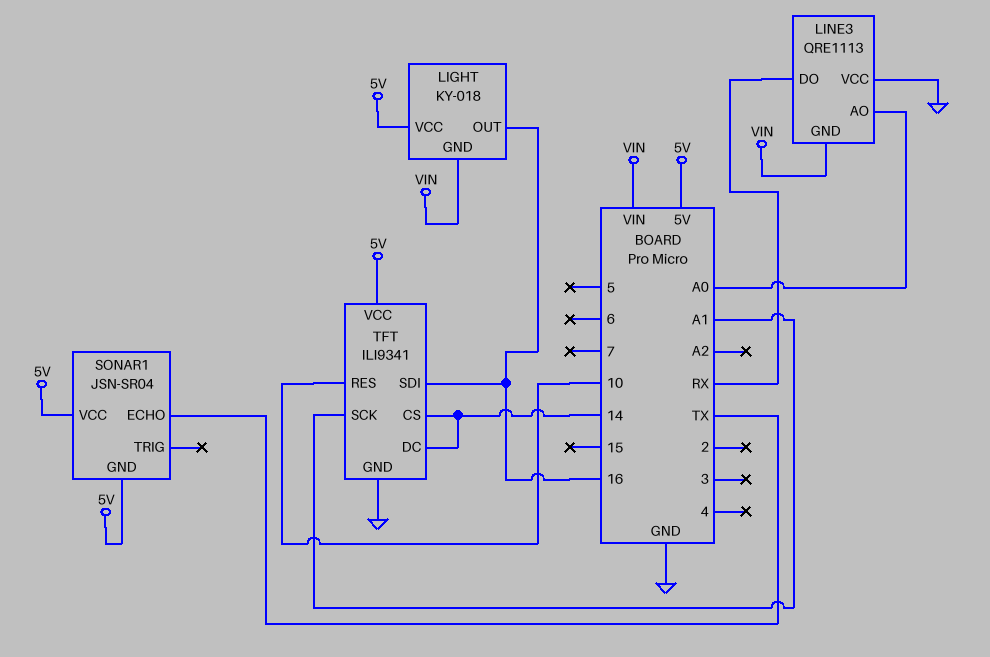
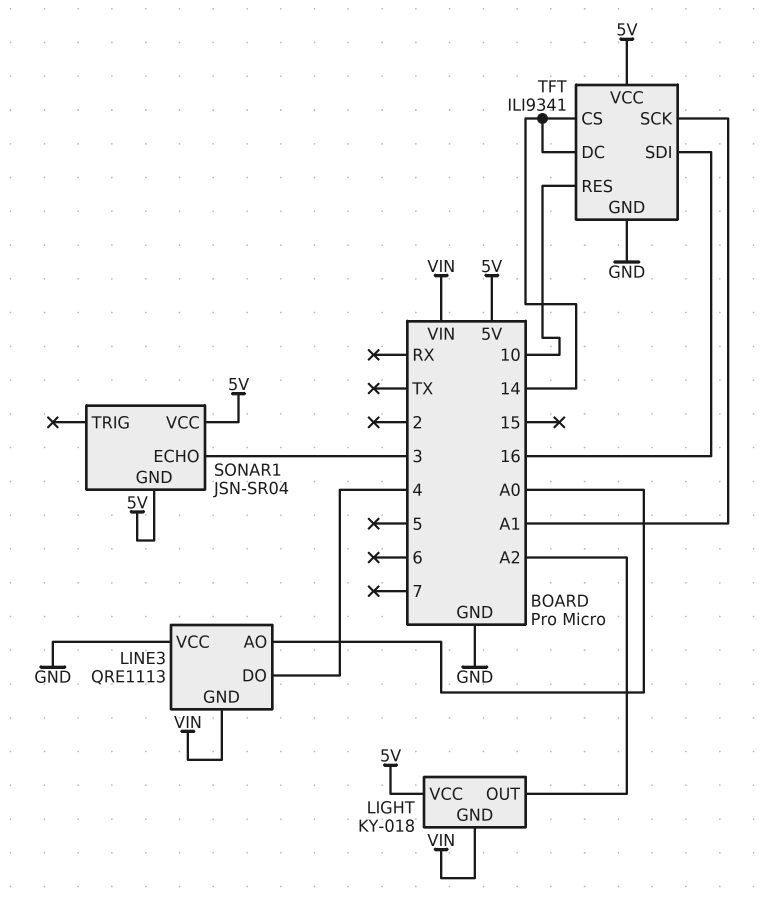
LIGHT pin OUT: 16 -> A2
LINE3 pin DO: RX -> 4
SONAR1 pin ECHO: TX -> 3

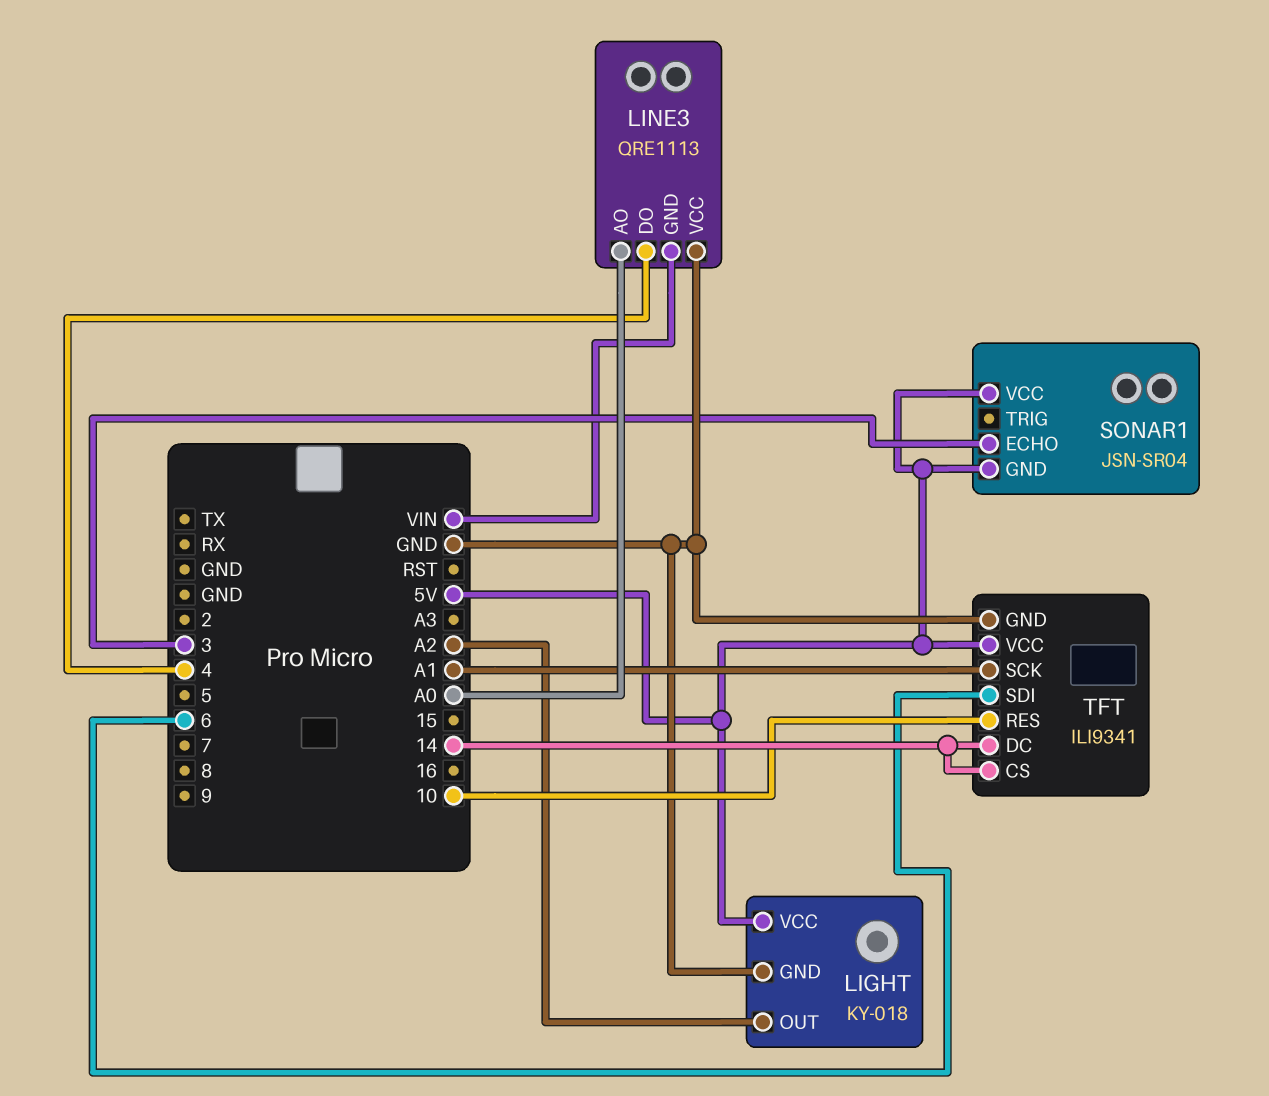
LIGHT pin GND: VIN -> GND
TFT pin SDI: 16 -> 6

